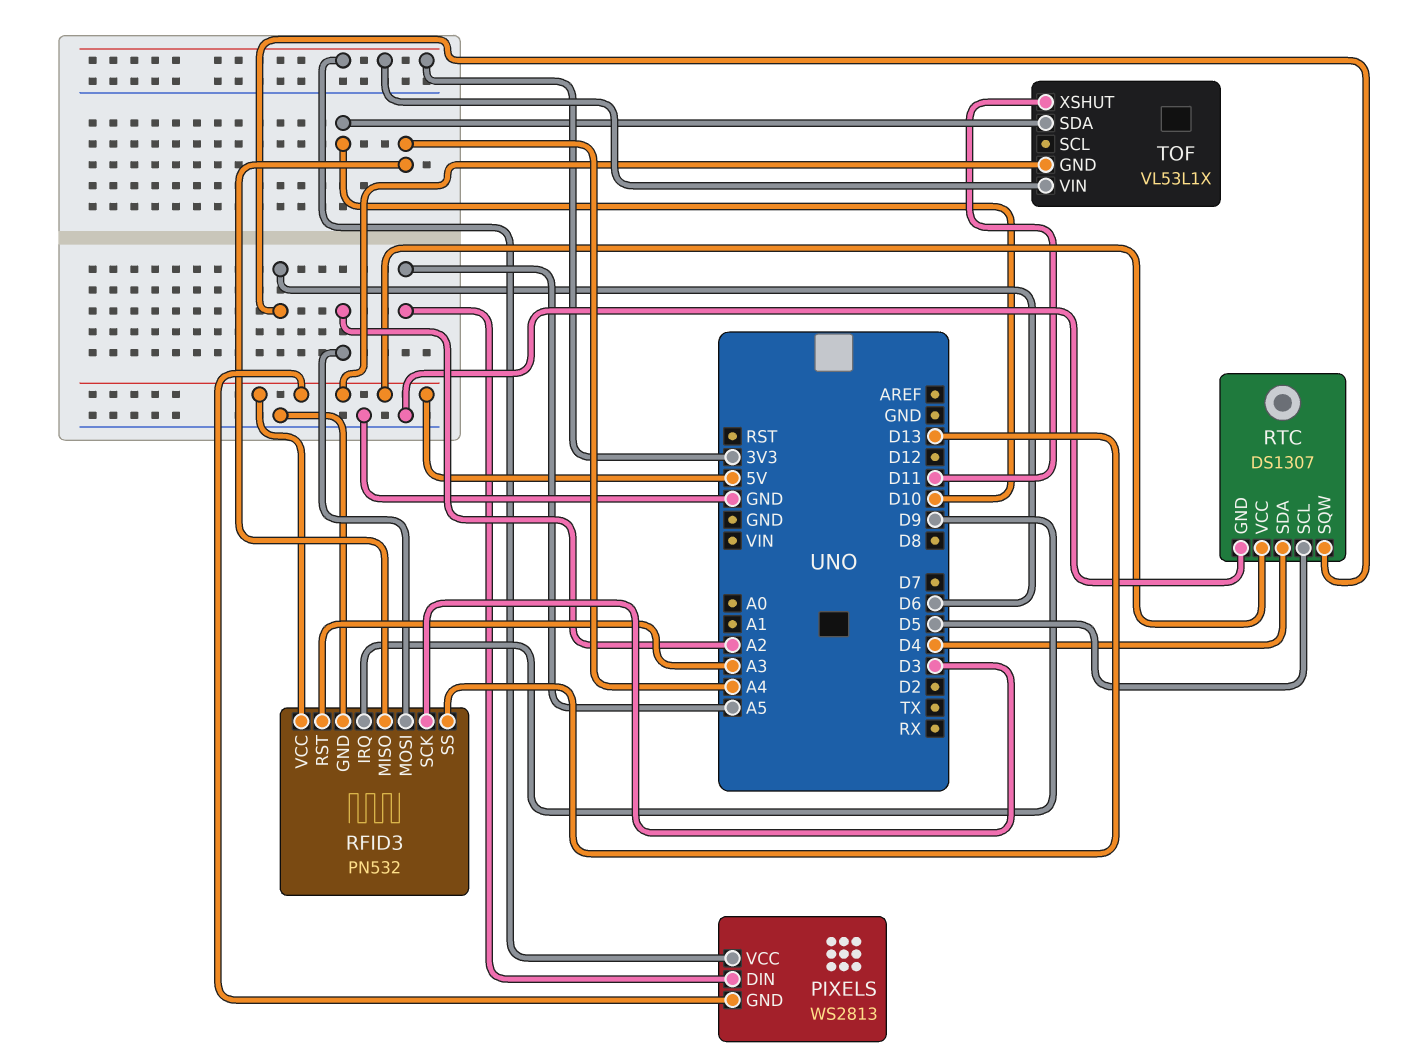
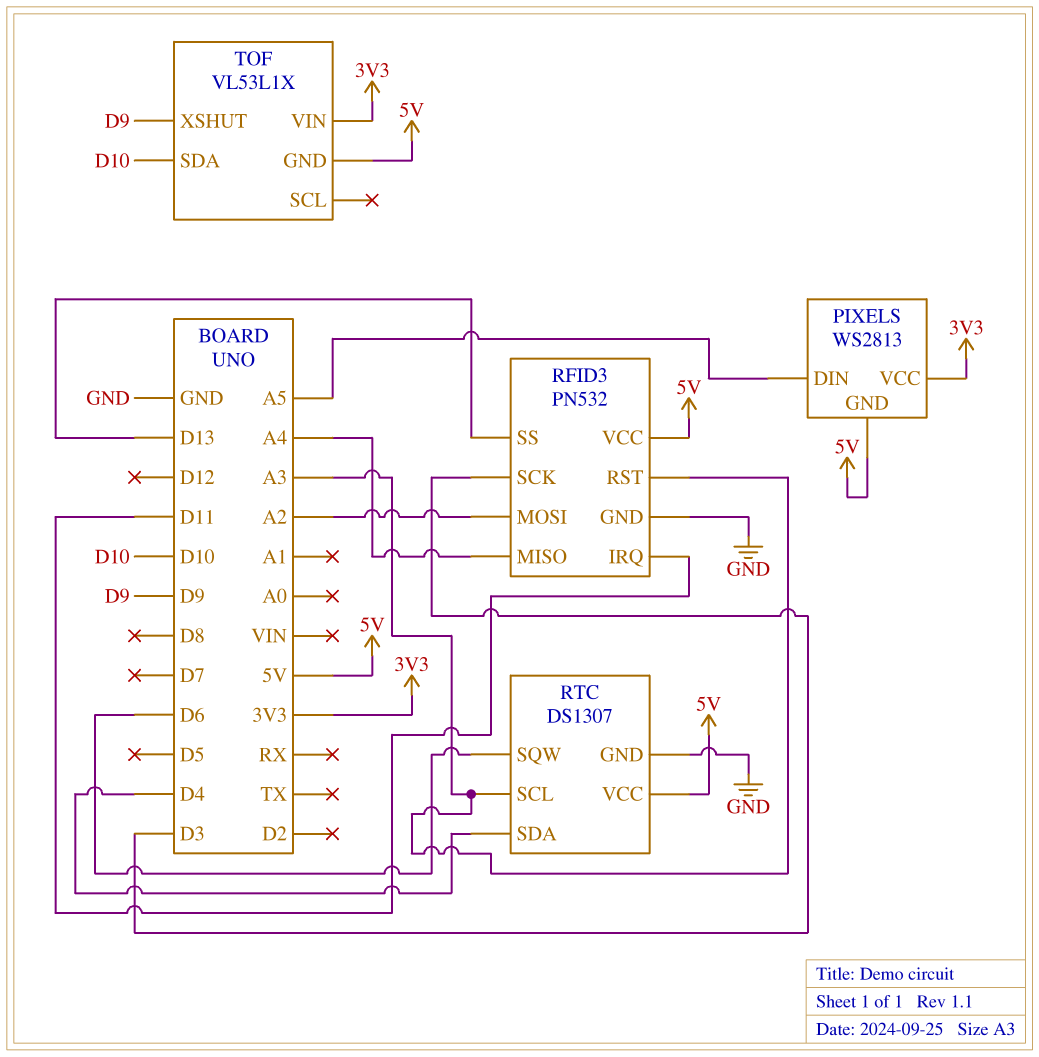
RFID3 pin IRQ: D9 -> D11
RTC pin SCL: D5 -> A3
TOF pin XSHUT: D11 -> D9

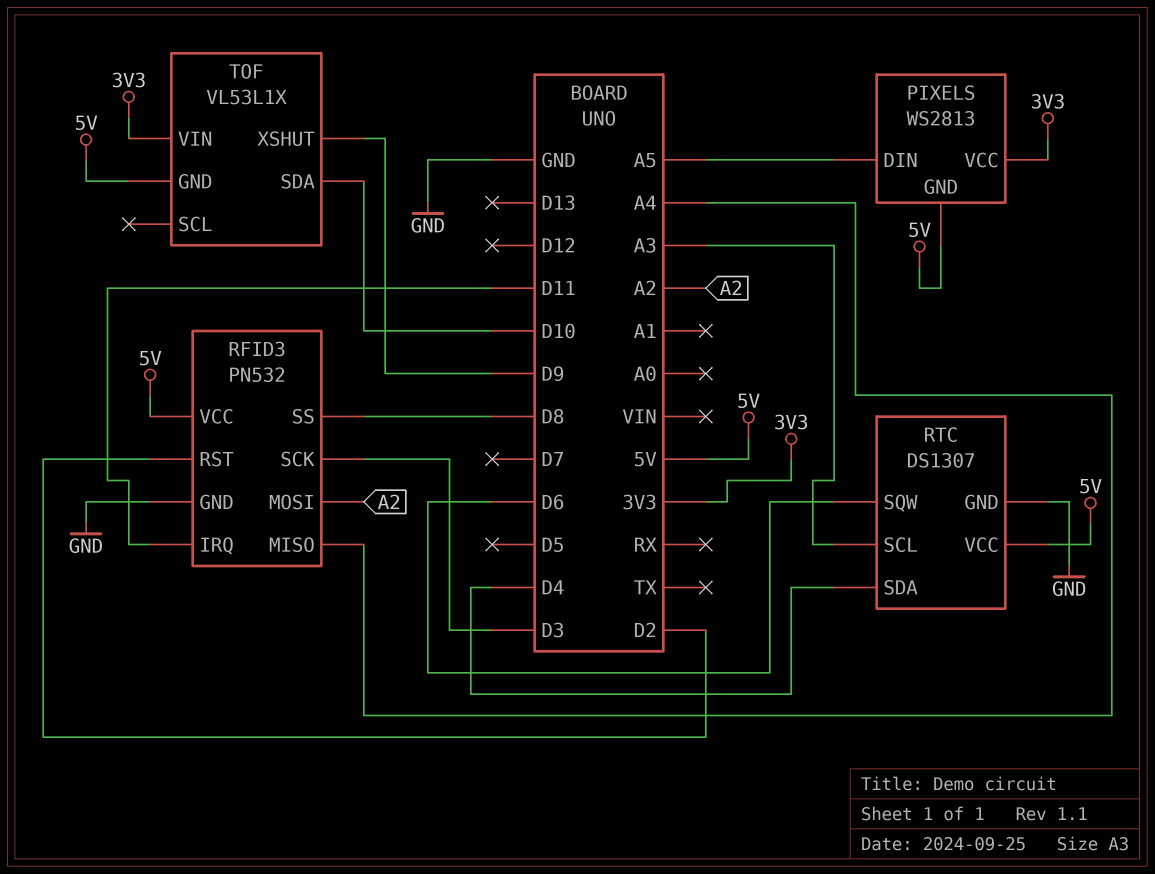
RFID3 pin RST: A3 -> D2
RFID3 pin SS: D13 -> D8

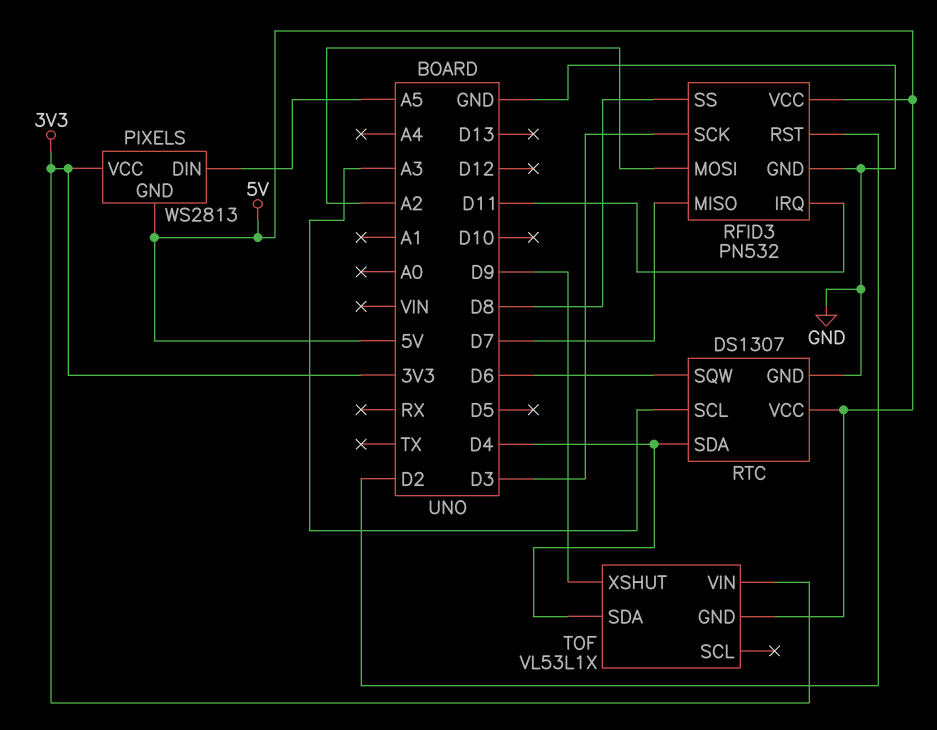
RFID3 pin MISO: A4 -> D7
TOF pin SDA: D10 -> D4

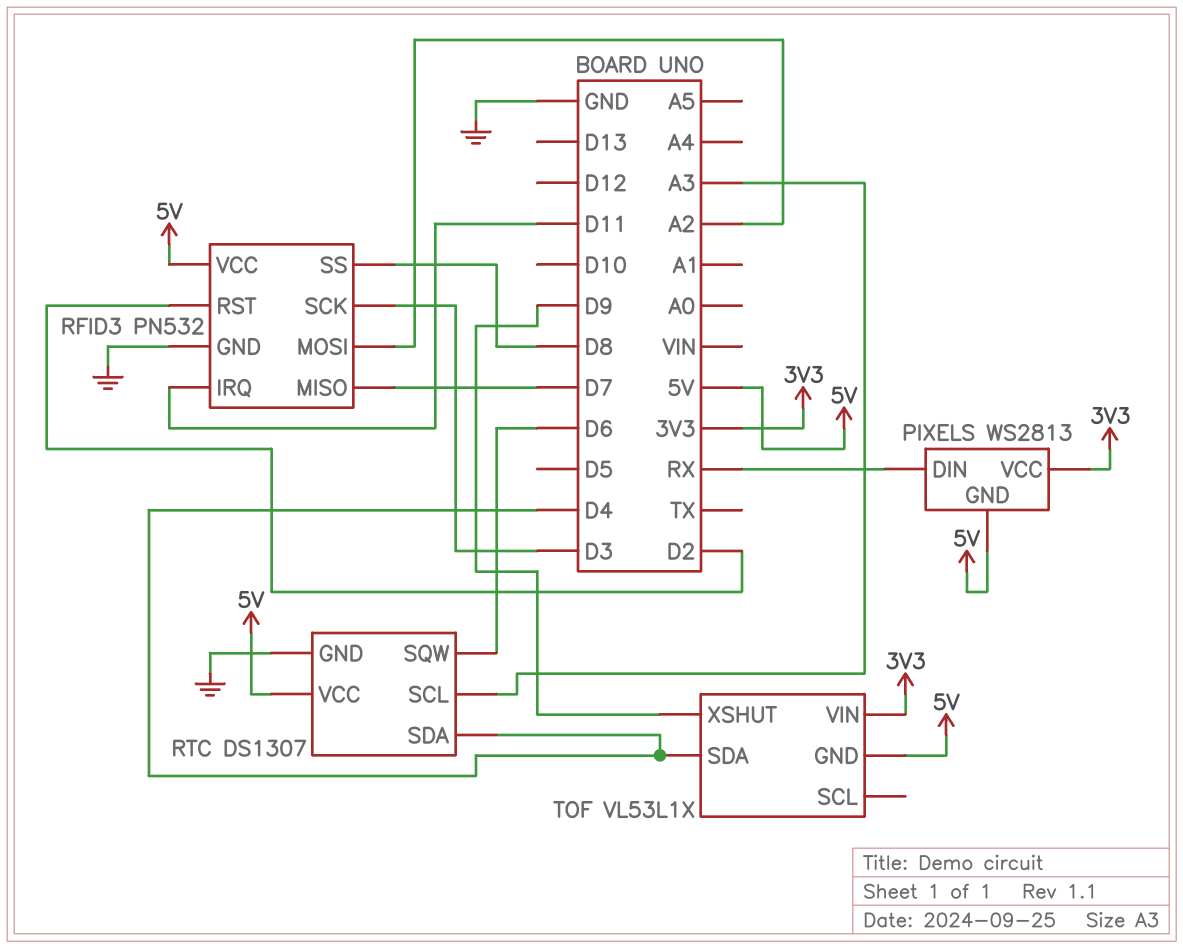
PIXELS pin DIN: A5 -> RX

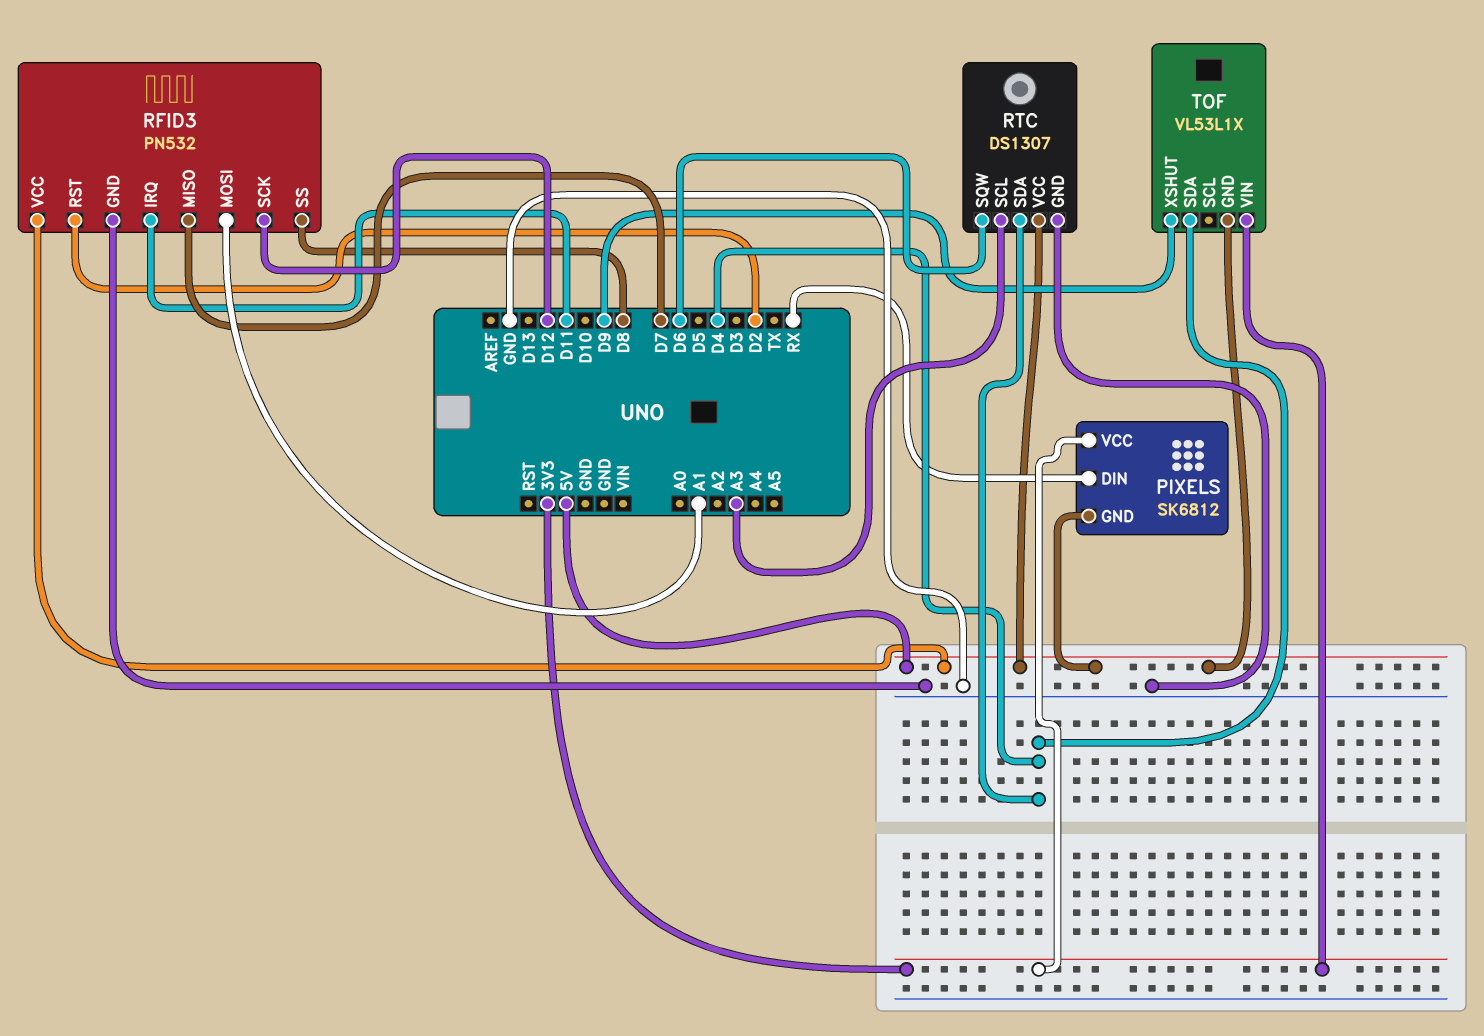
PIXELS: WS2813 -> SK6812
RFID3 pin MOSI: A2 -> A1
RFID3 pin SCK: D3 -> D12

